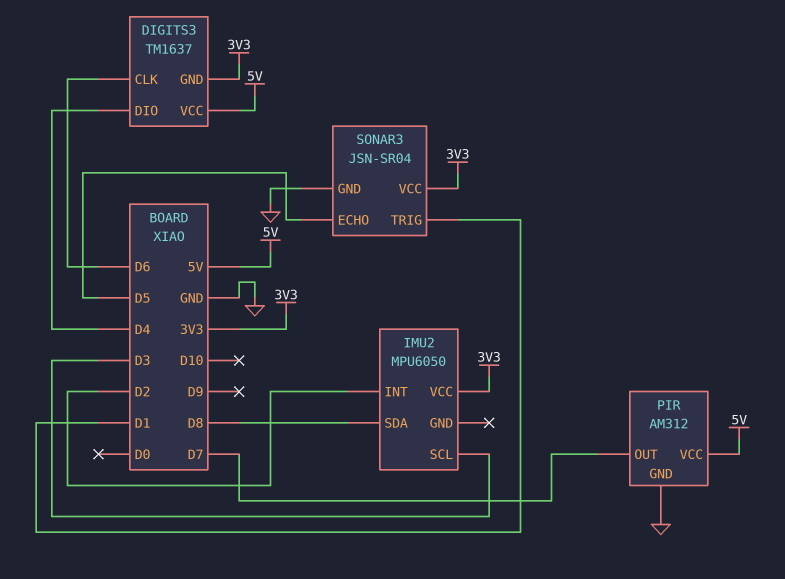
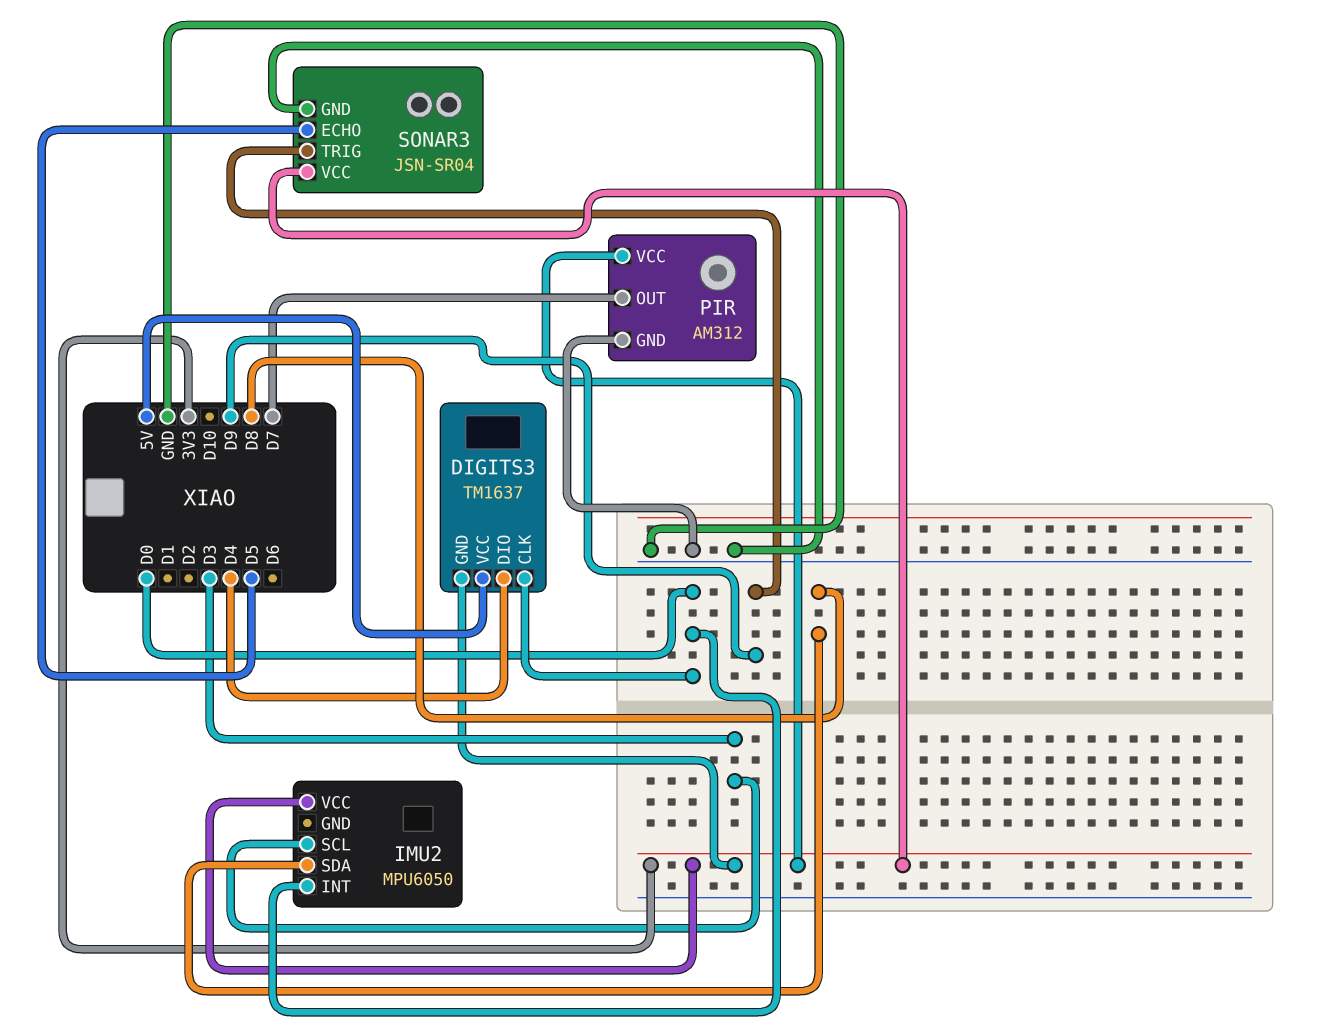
DIGITS3 pin CLK: D6 -> D0
IMU2 pin INT: D2 -> D0
PIR pin VCC: 5V -> 3V3
SONAR3 pin TRIG: D1 -> D9

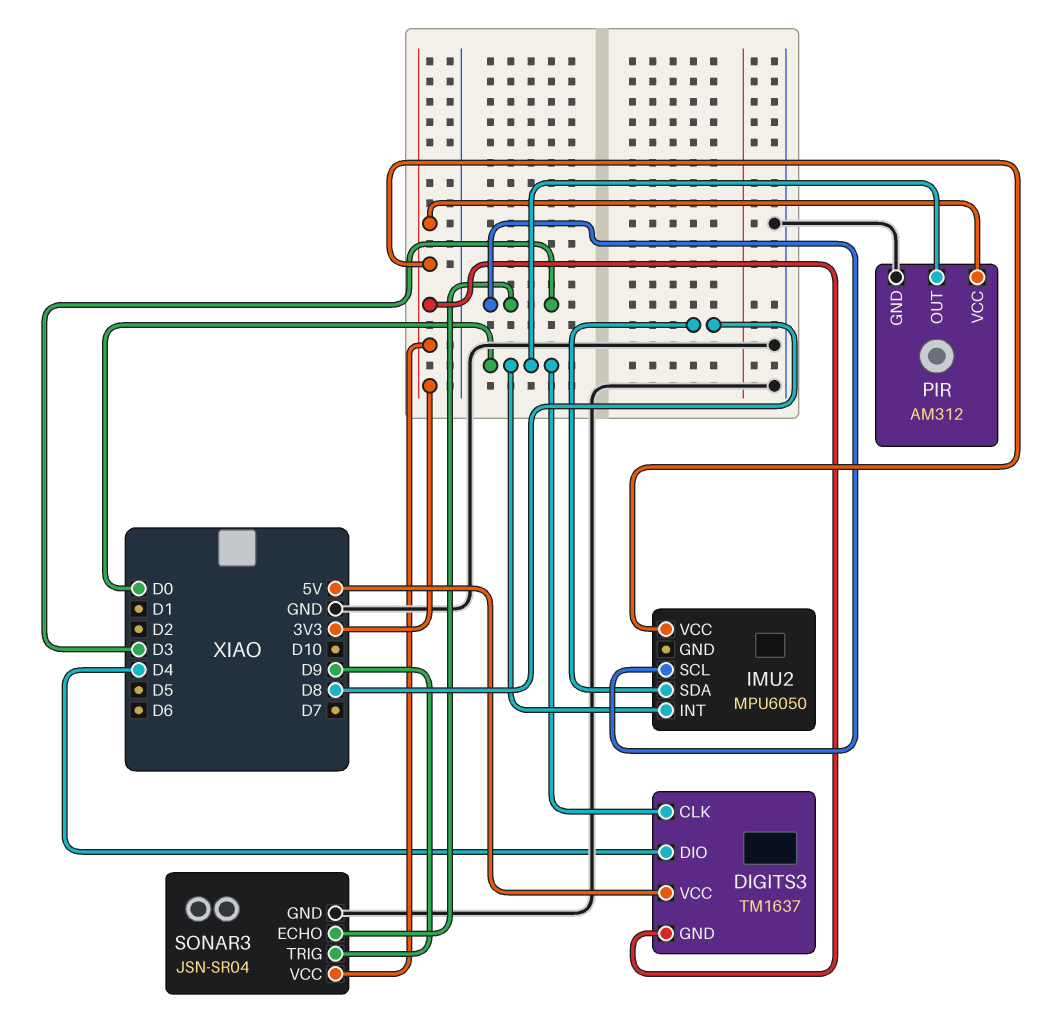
PIR pin OUT: D7 -> D0
SONAR3 pin ECHO: D5 -> D3

